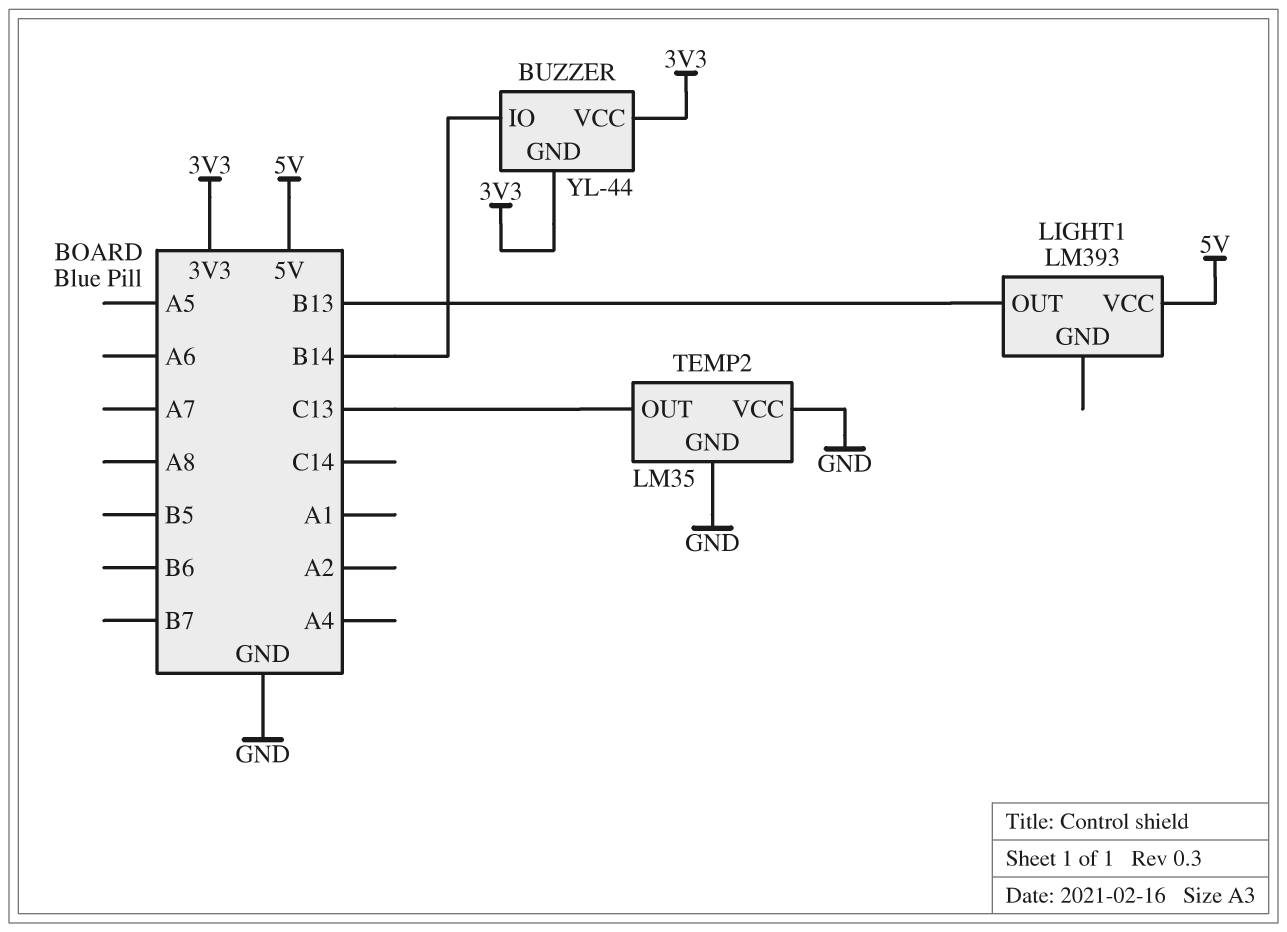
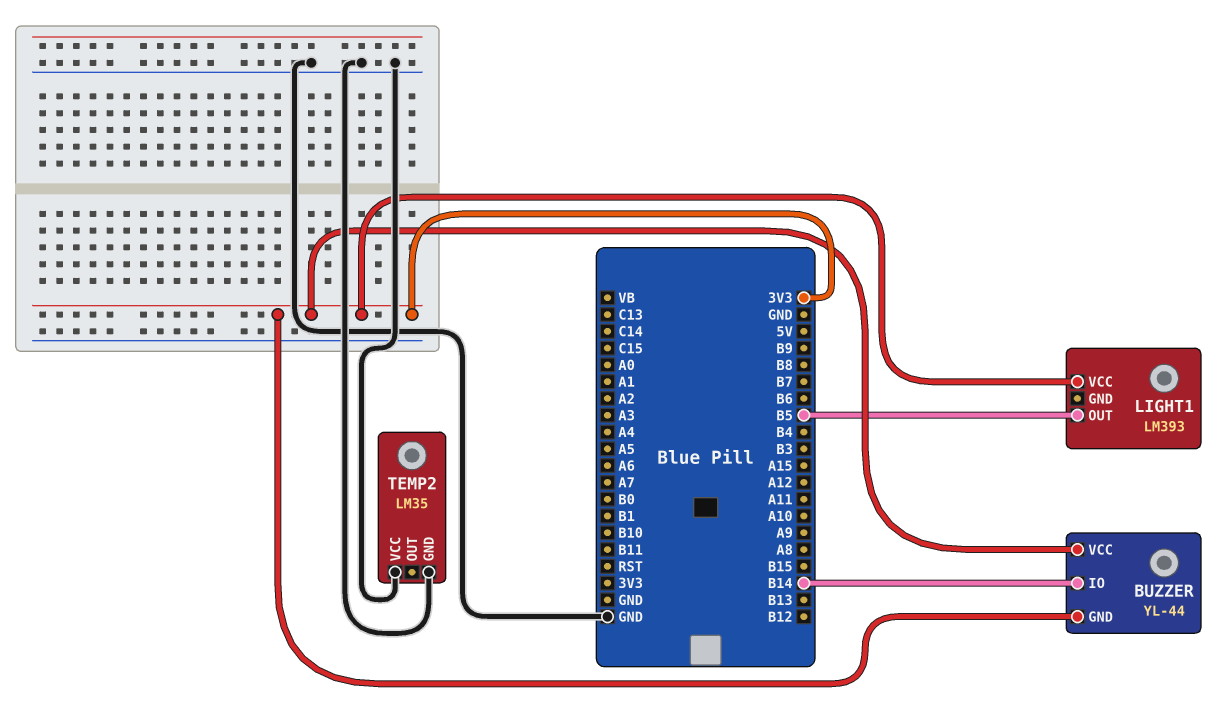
LIGHT1 pin OUT: B13 -> B5
LIGHT1 pin VCC: 5V -> 3V3
TEMP2 pin OUT: C13 -> none

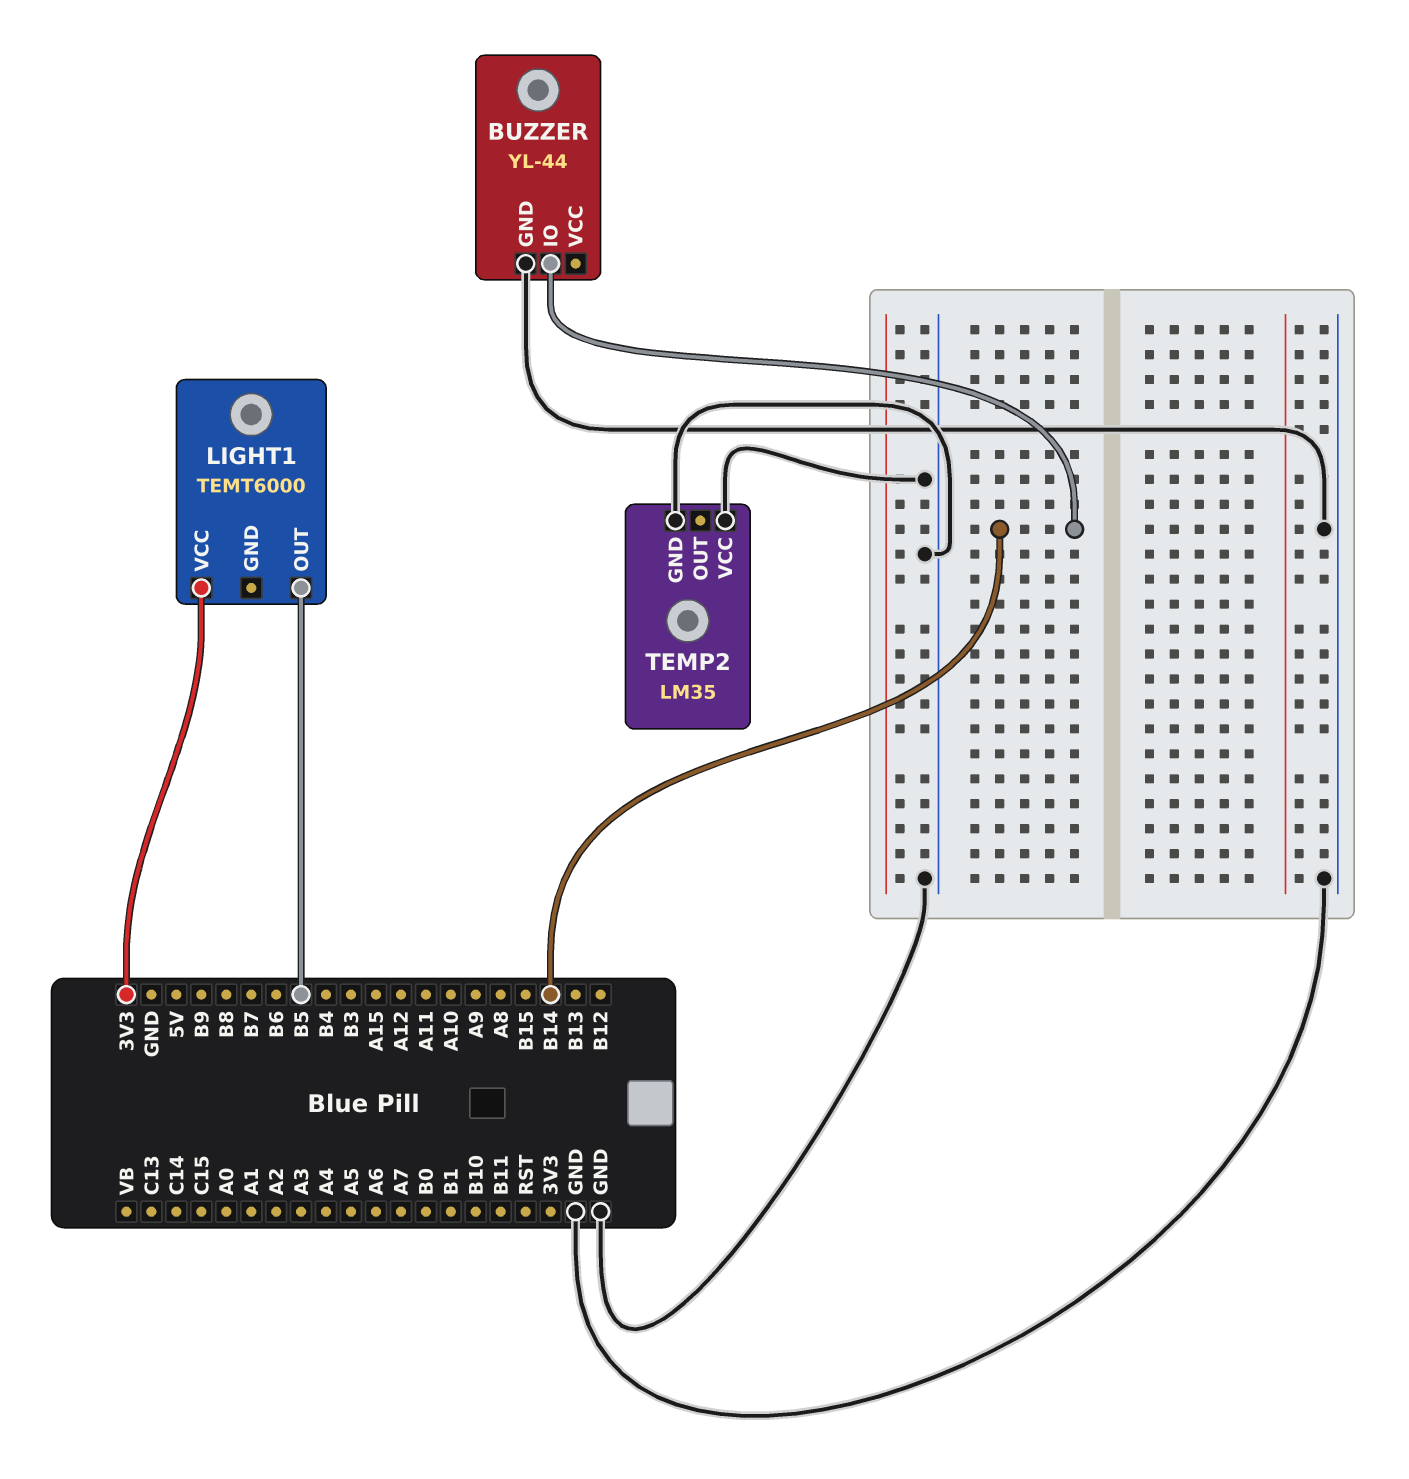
BUZZER pin GND: 3V3 -> GND
BUZZER pin VCC: 3V3 -> none
LIGHT1: LM393 -> TEMT6000

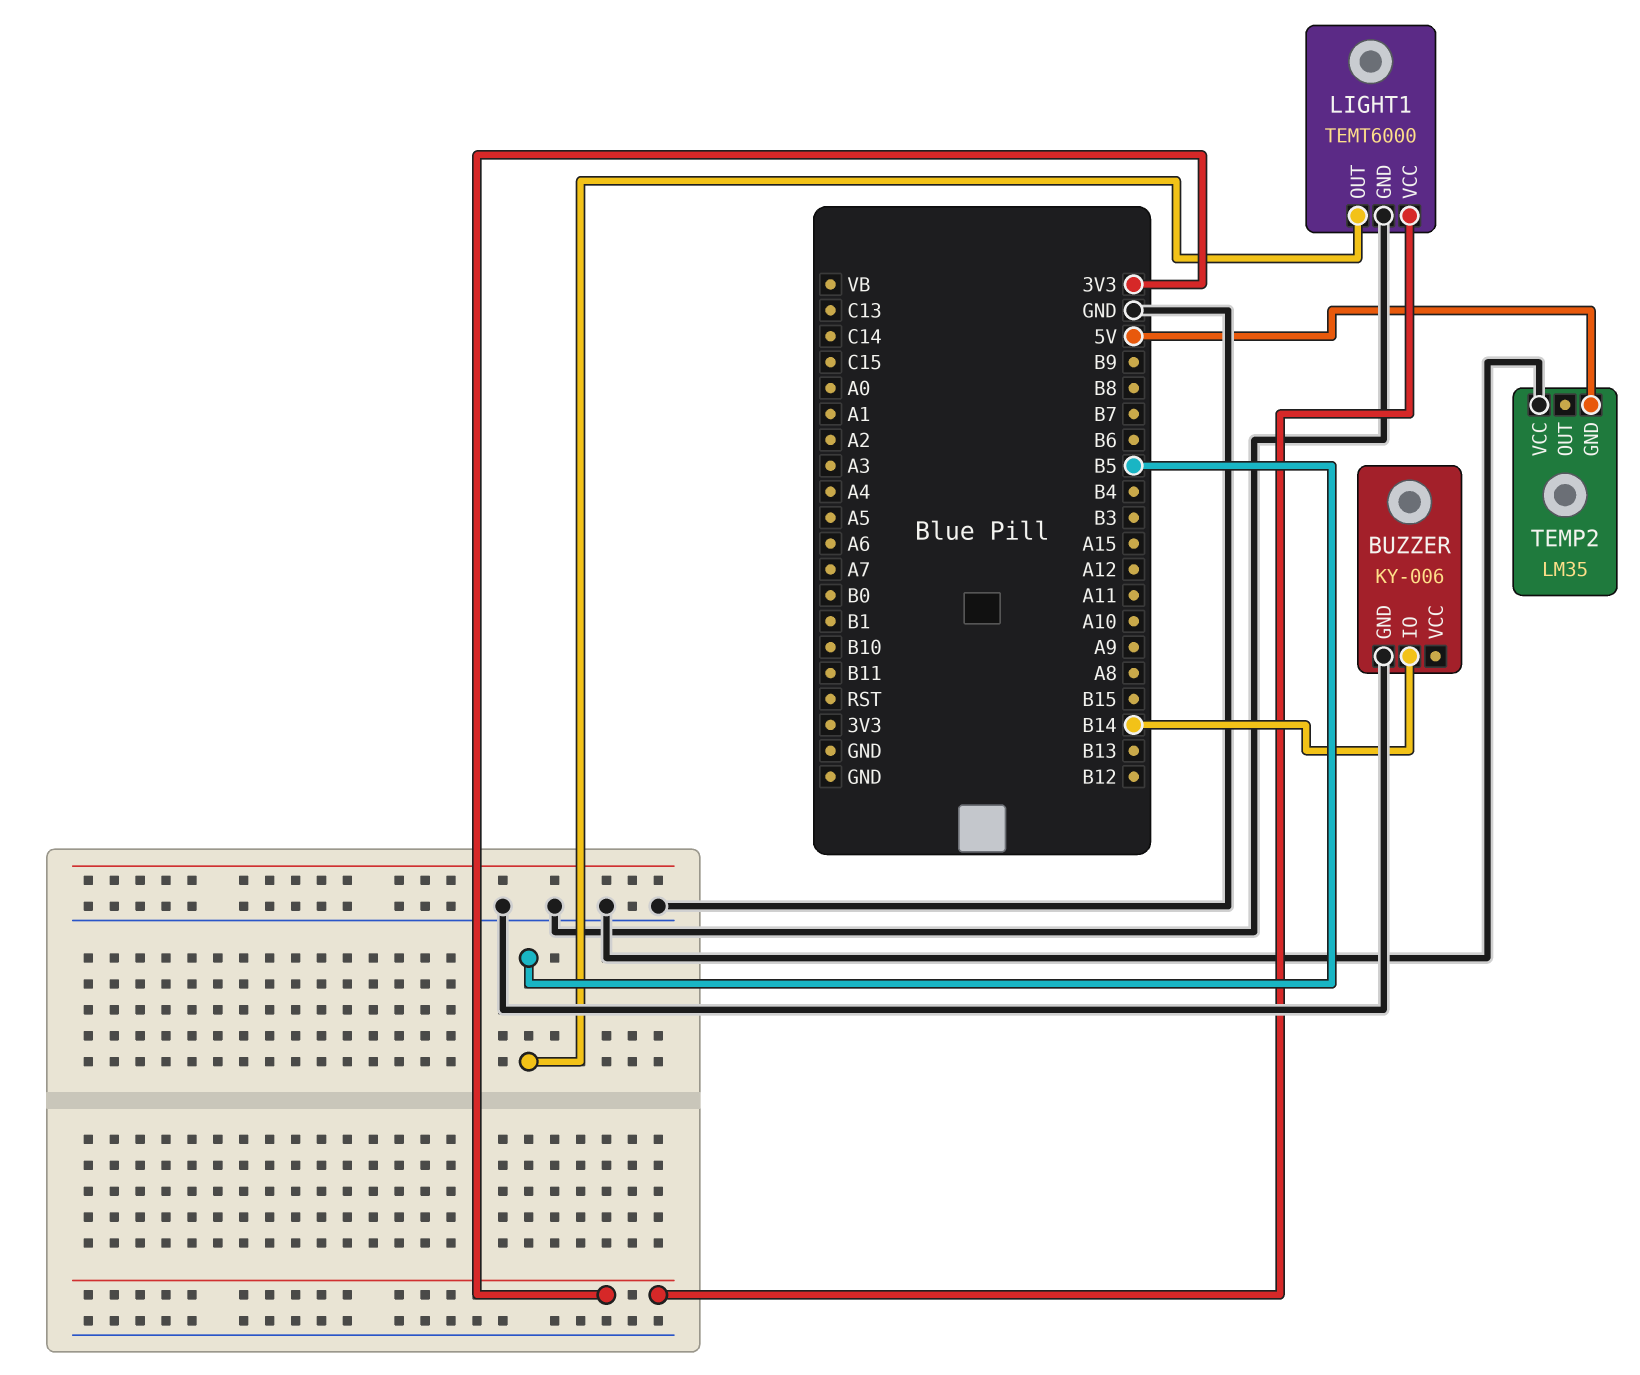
BUZZER: YL-44 -> KY-006
LIGHT1 pin GND: none -> GND
TEMP2 pin GND: GND -> 5V

